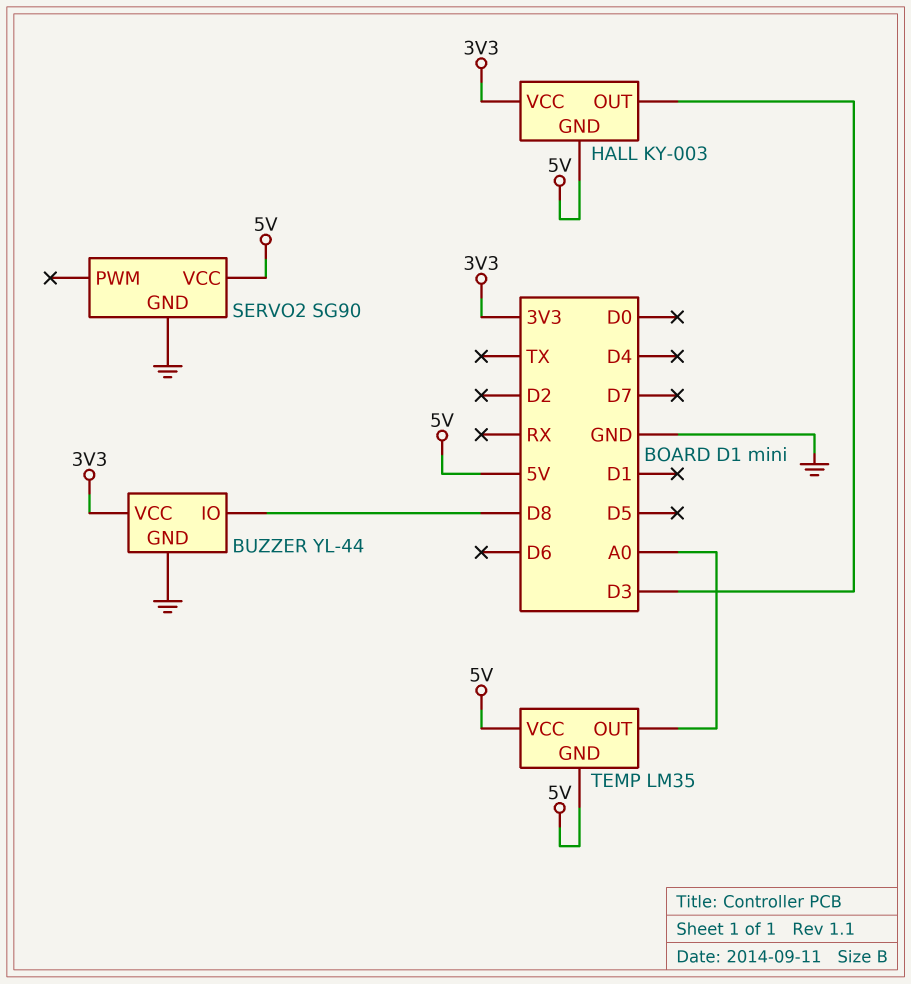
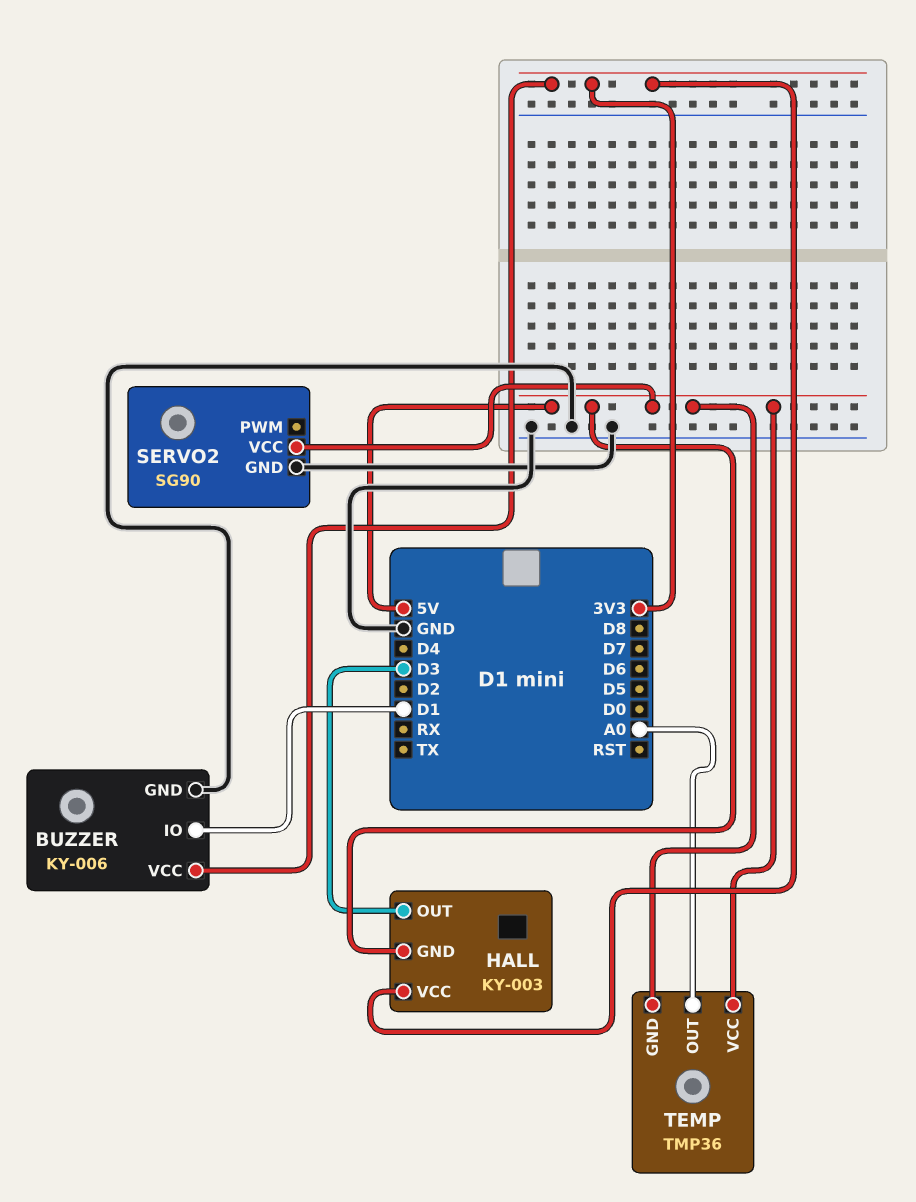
BUZZER: YL-44 -> KY-006
BUZZER pin IO: D8 -> D1
TEMP: LM35 -> TMP36

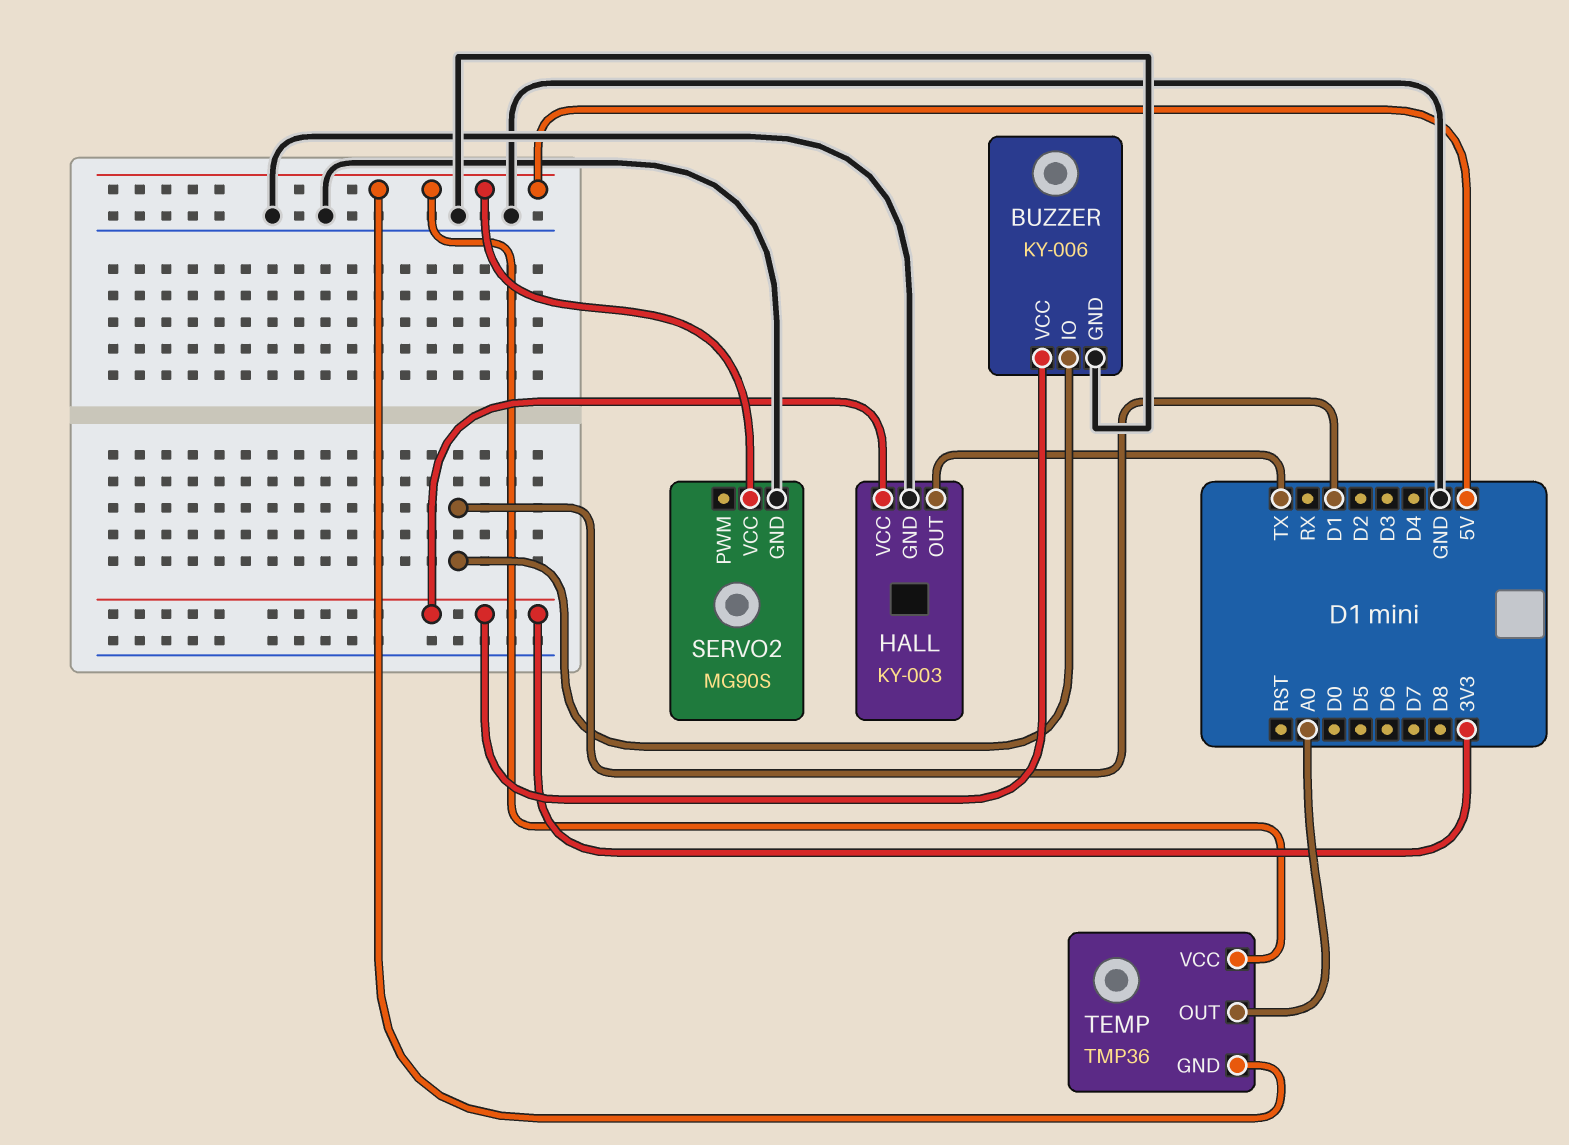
HALL pin GND: 5V -> GND
HALL pin OUT: D3 -> TX
SERVO2: SG90 -> MG90S

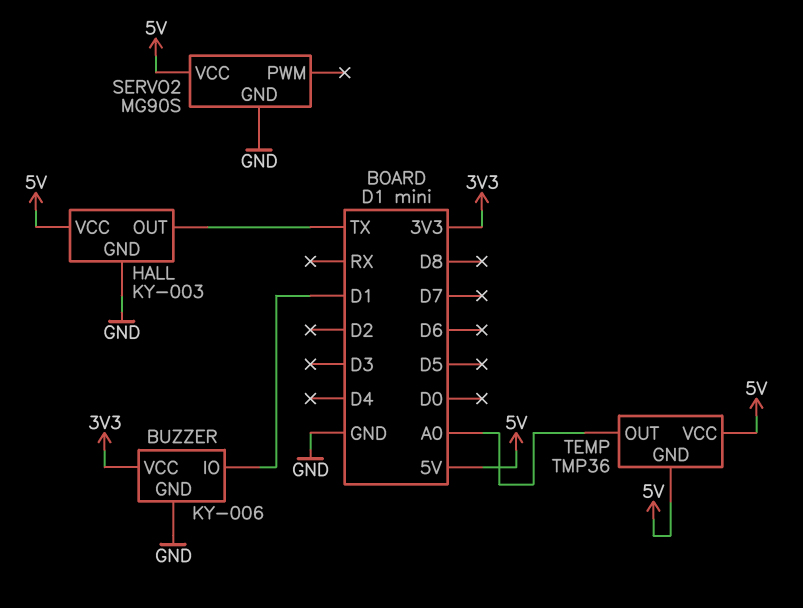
HALL pin VCC: 3V3 -> 5V

